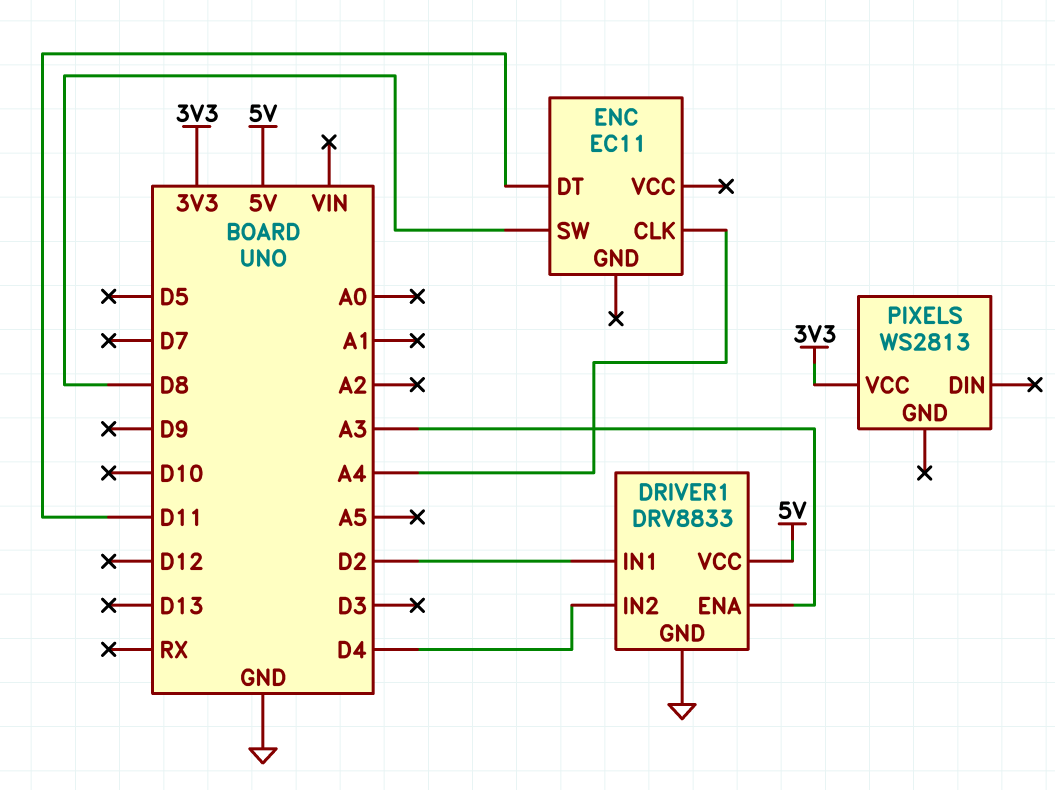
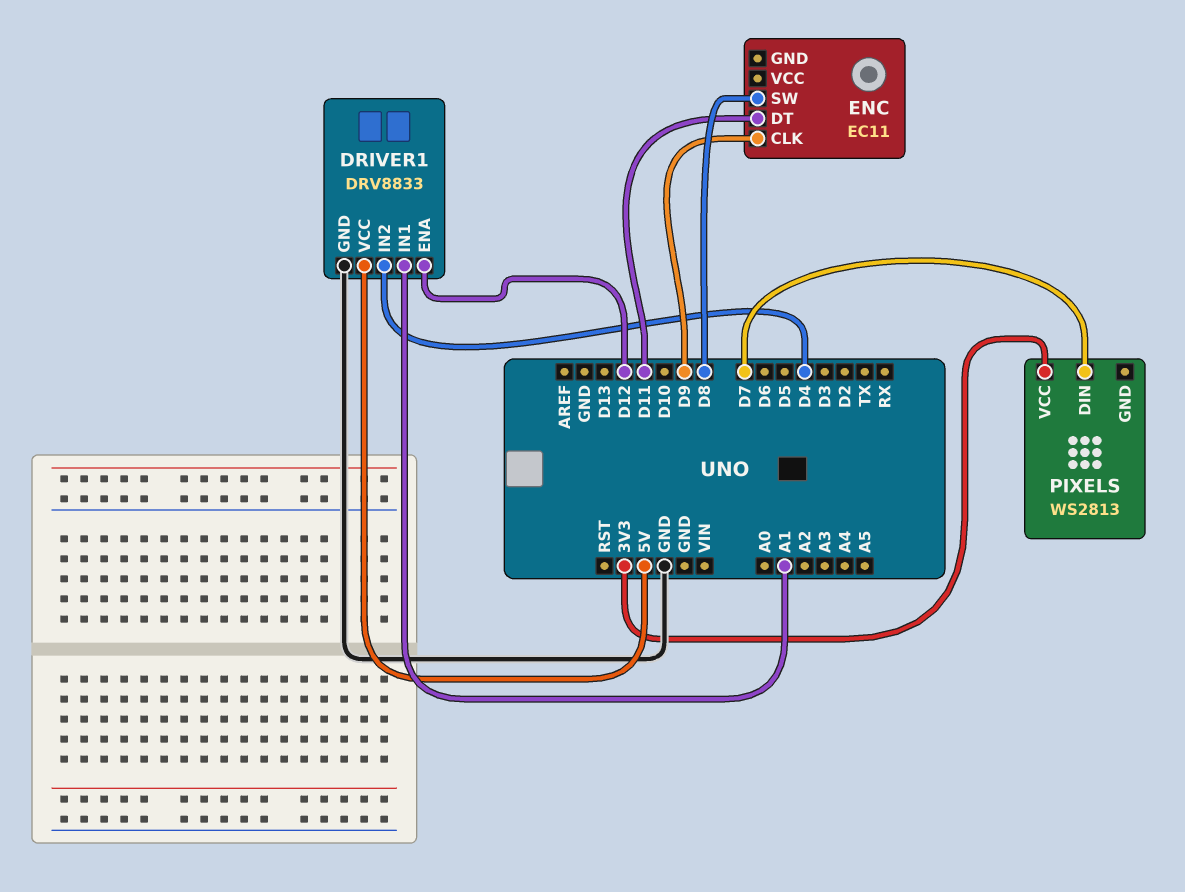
DRIVER1 pin ENA: A3 -> D12
DRIVER1 pin IN1: D2 -> A1
ENC pin CLK: A4 -> D9
PIXELS pin DIN: none -> D7

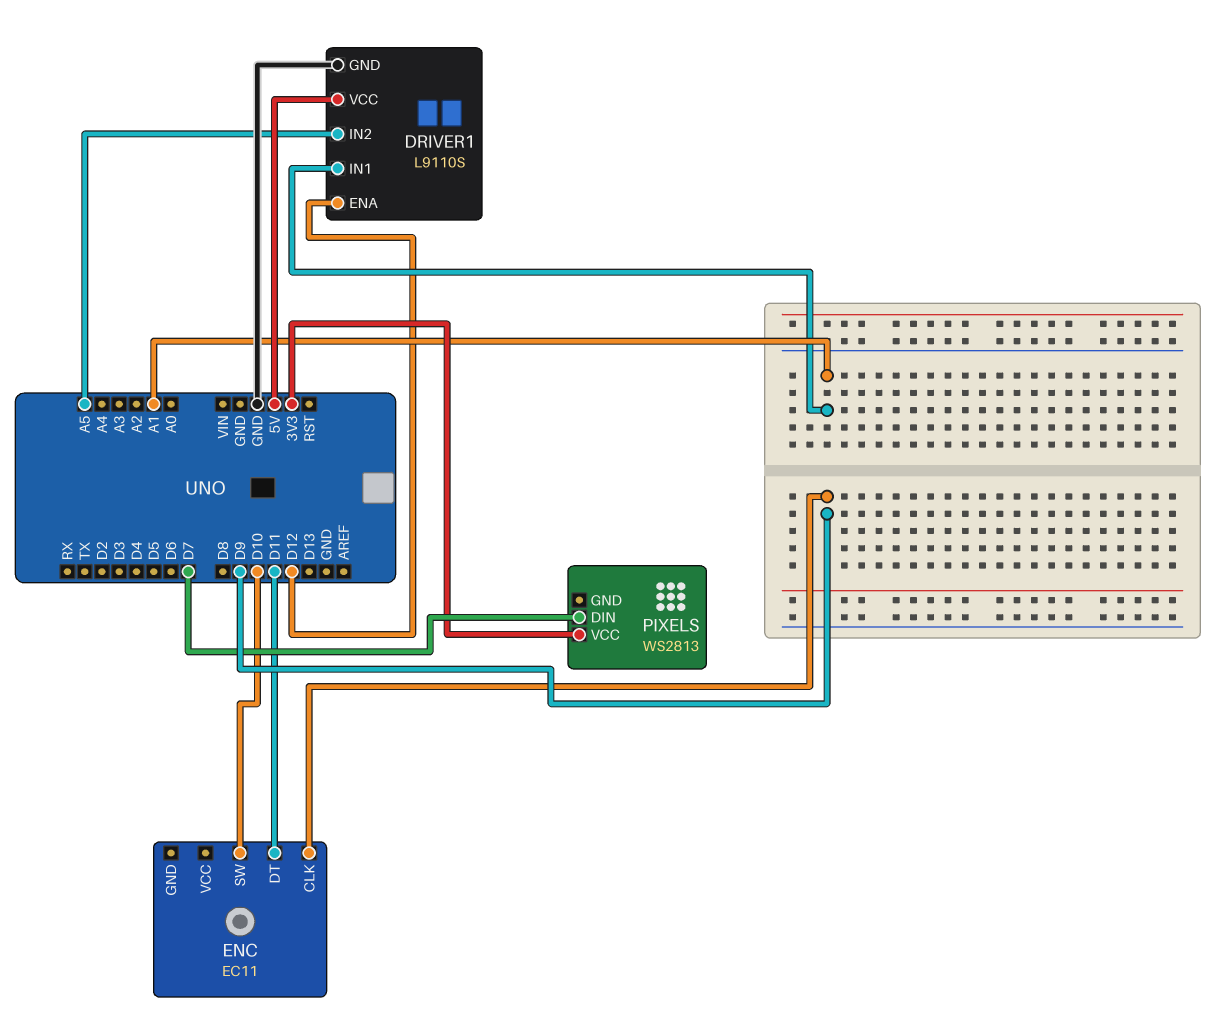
DRIVER1: DRV8833 -> L9110S
DRIVER1 pin IN2: D4 -> A5
ENC pin SW: D8 -> D10

